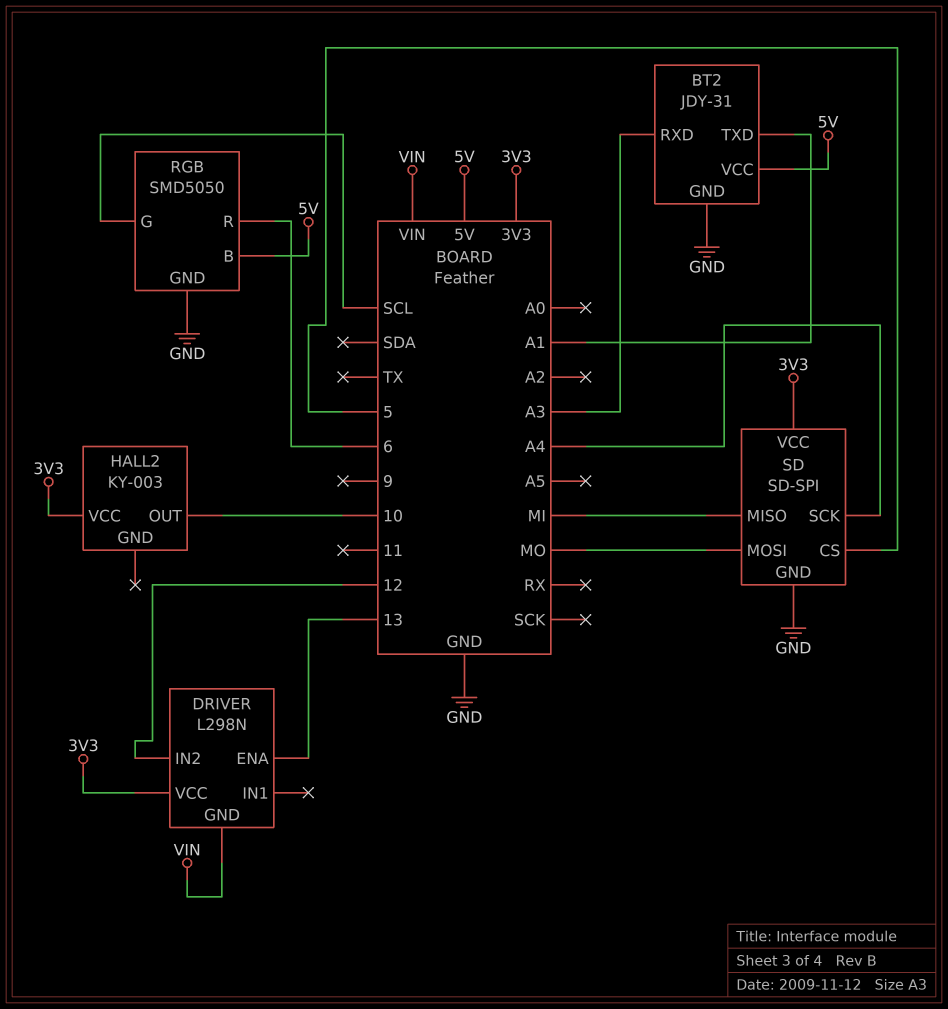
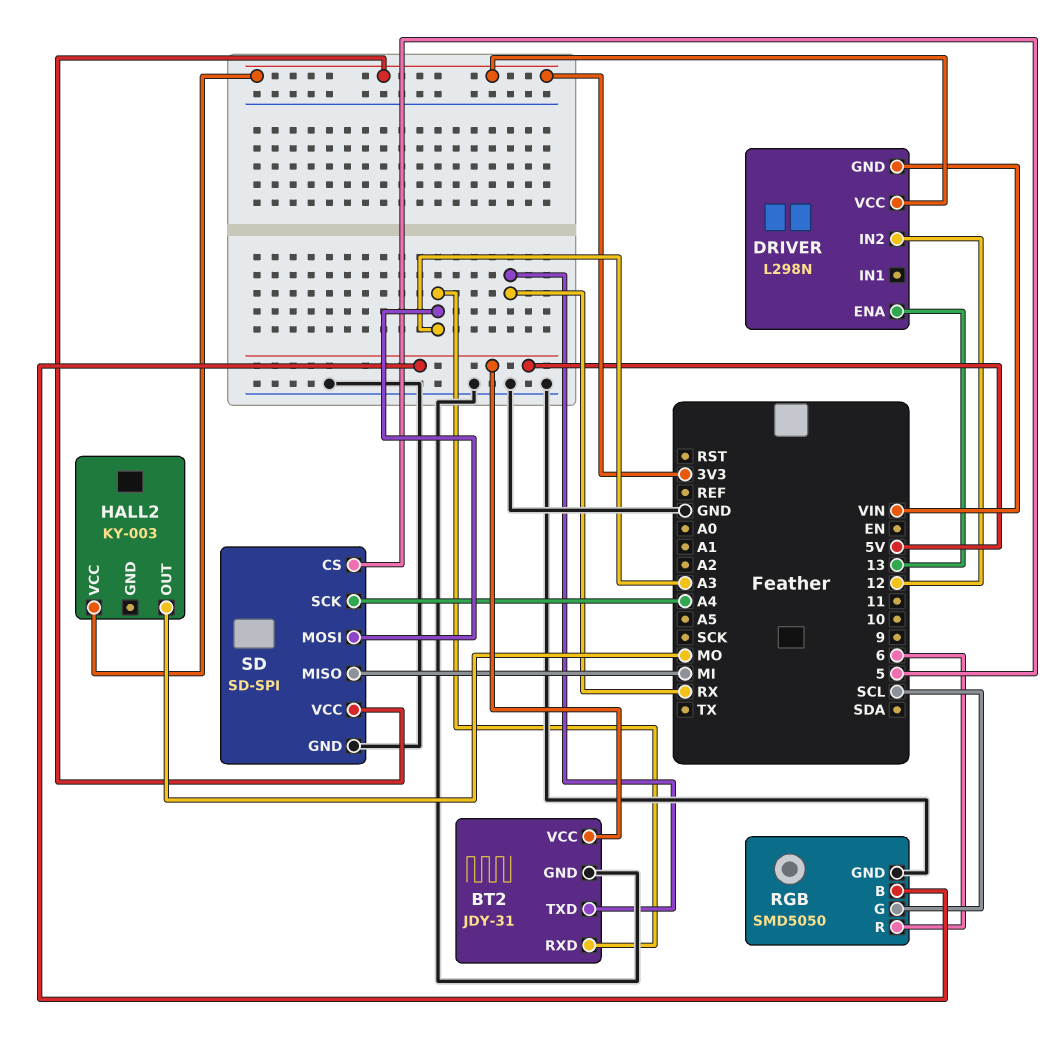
BT2 pin TXD: A1 -> RX
HALL2 pin OUT: 10 -> MO
SD pin MOSI: MO -> A3

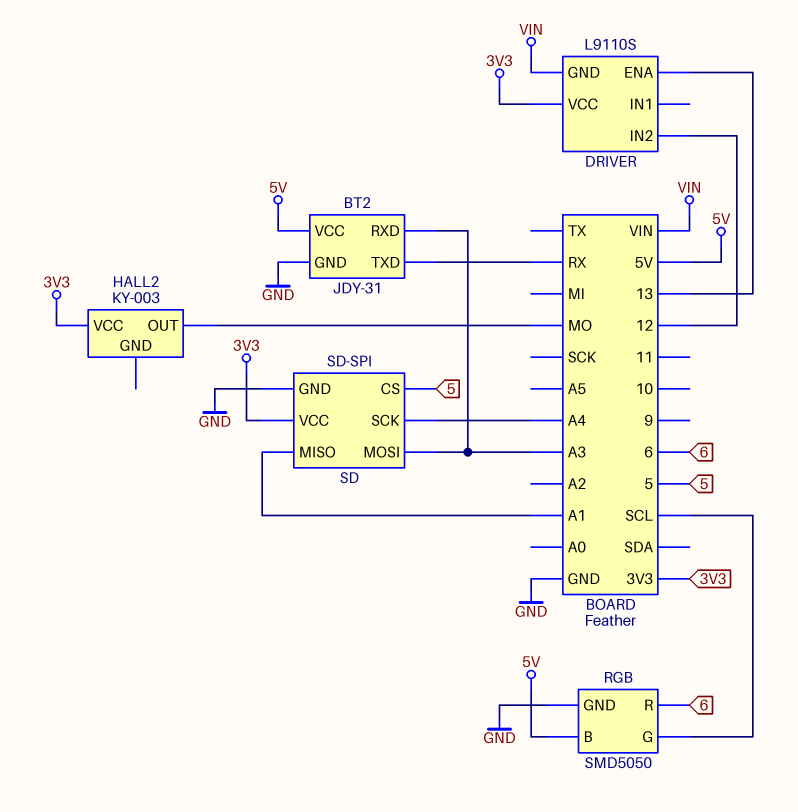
DRIVER: L298N -> L9110S
SD pin MISO: MI -> A1

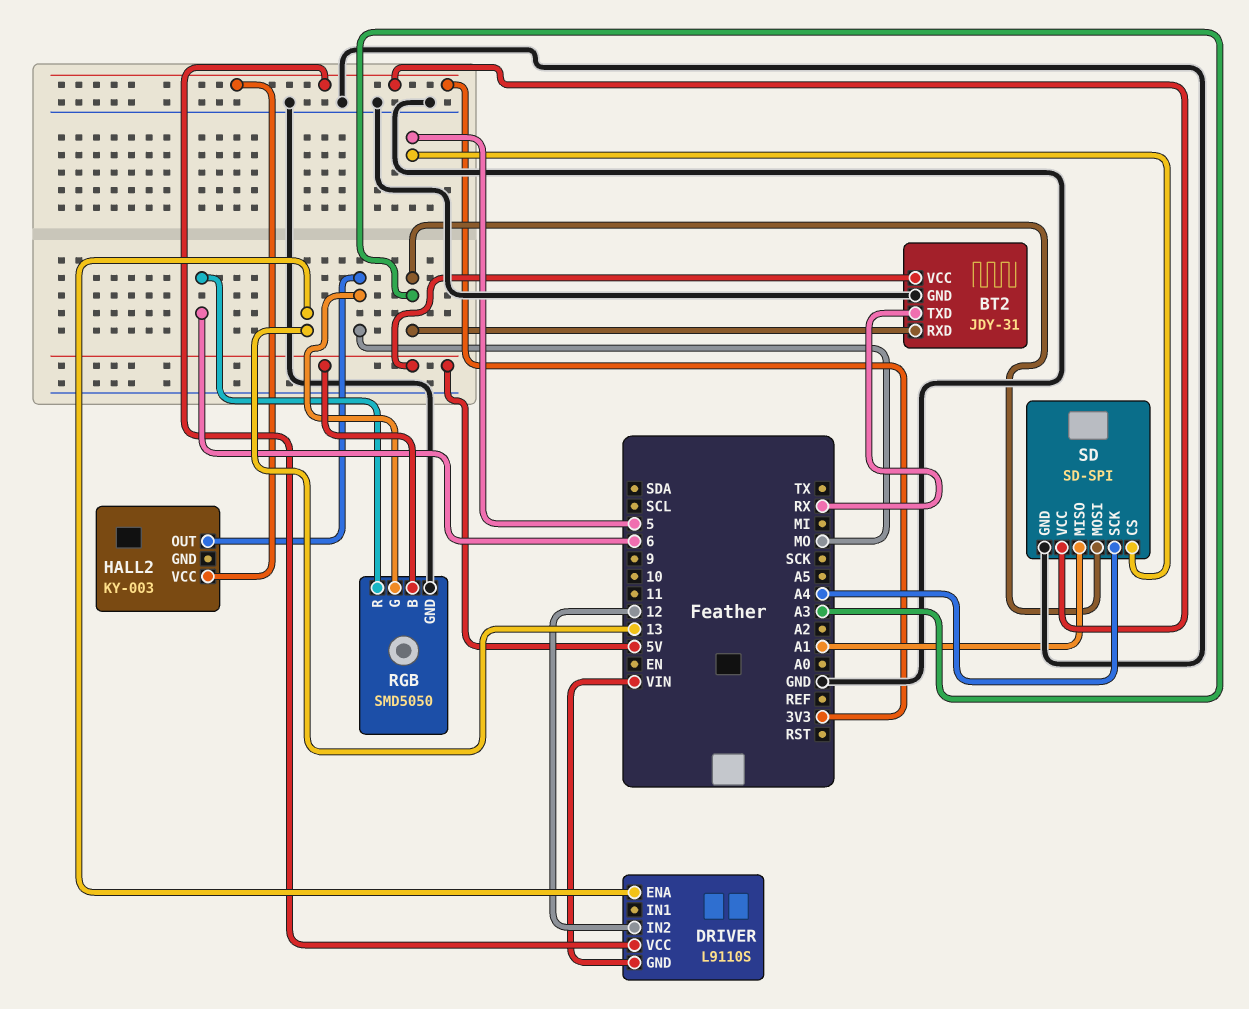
RGB pin G: SCL -> MO

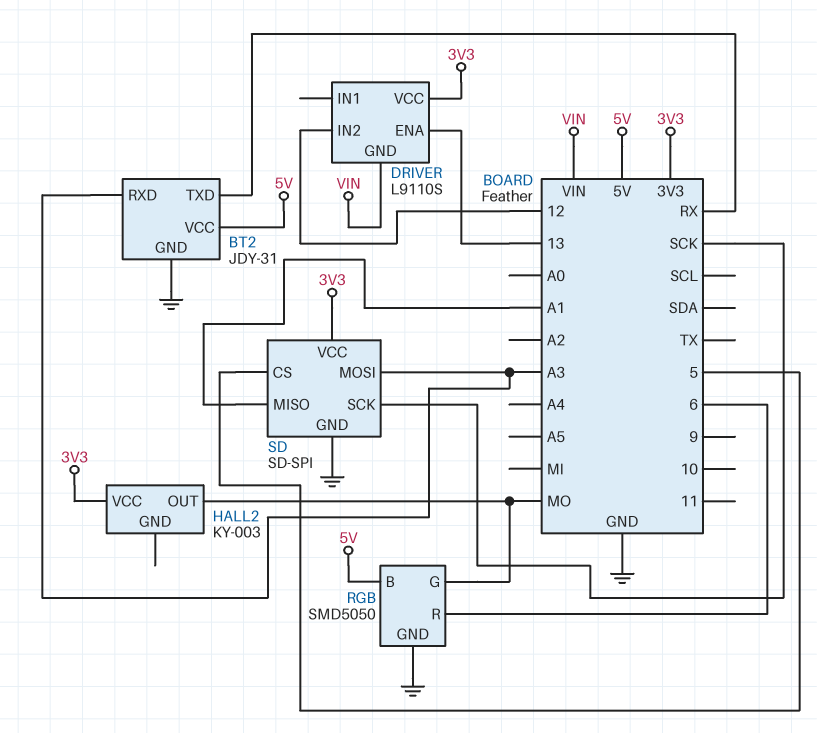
SD pin SCK: A4 -> SCK

